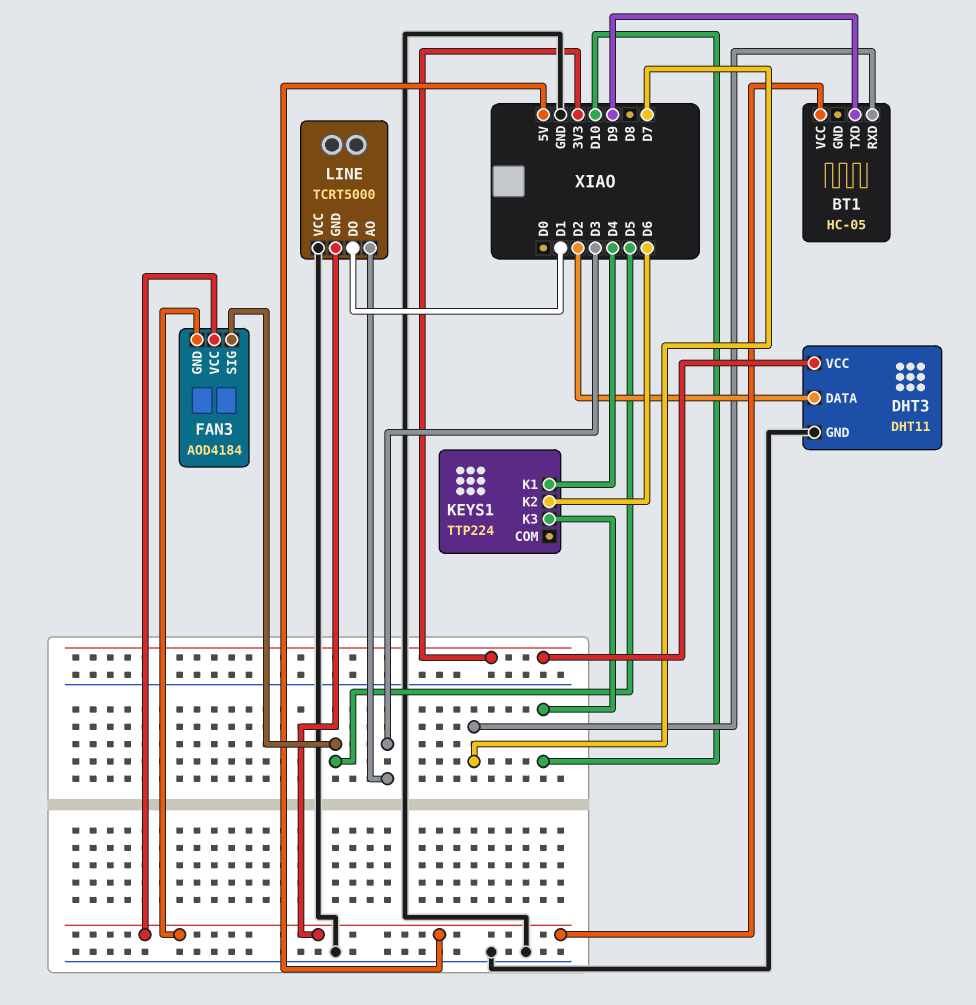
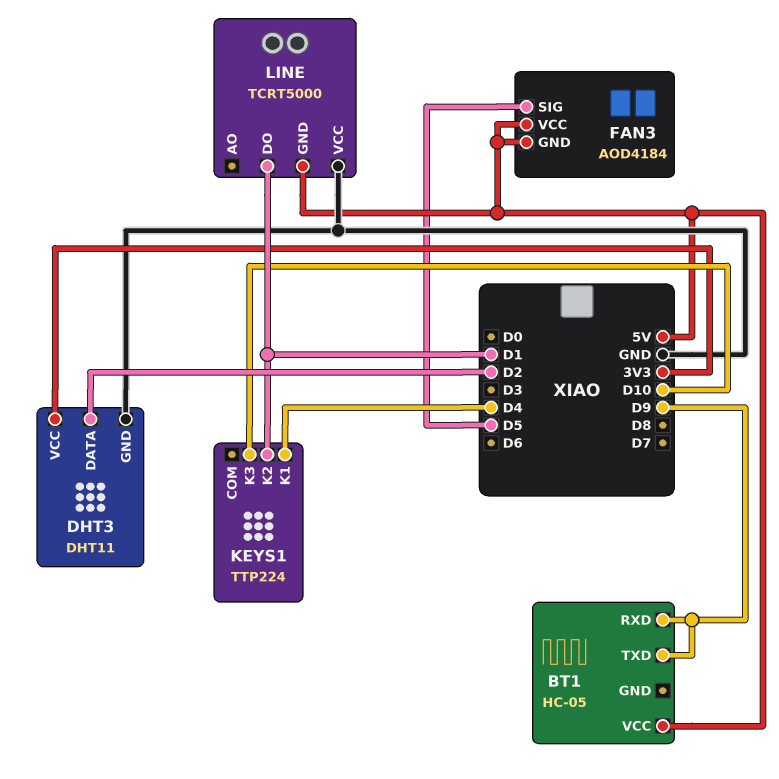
BT1 pin RXD: D7 -> D9
KEYS1 pin K2: D6 -> D1
LINE pin AO: D3 -> none

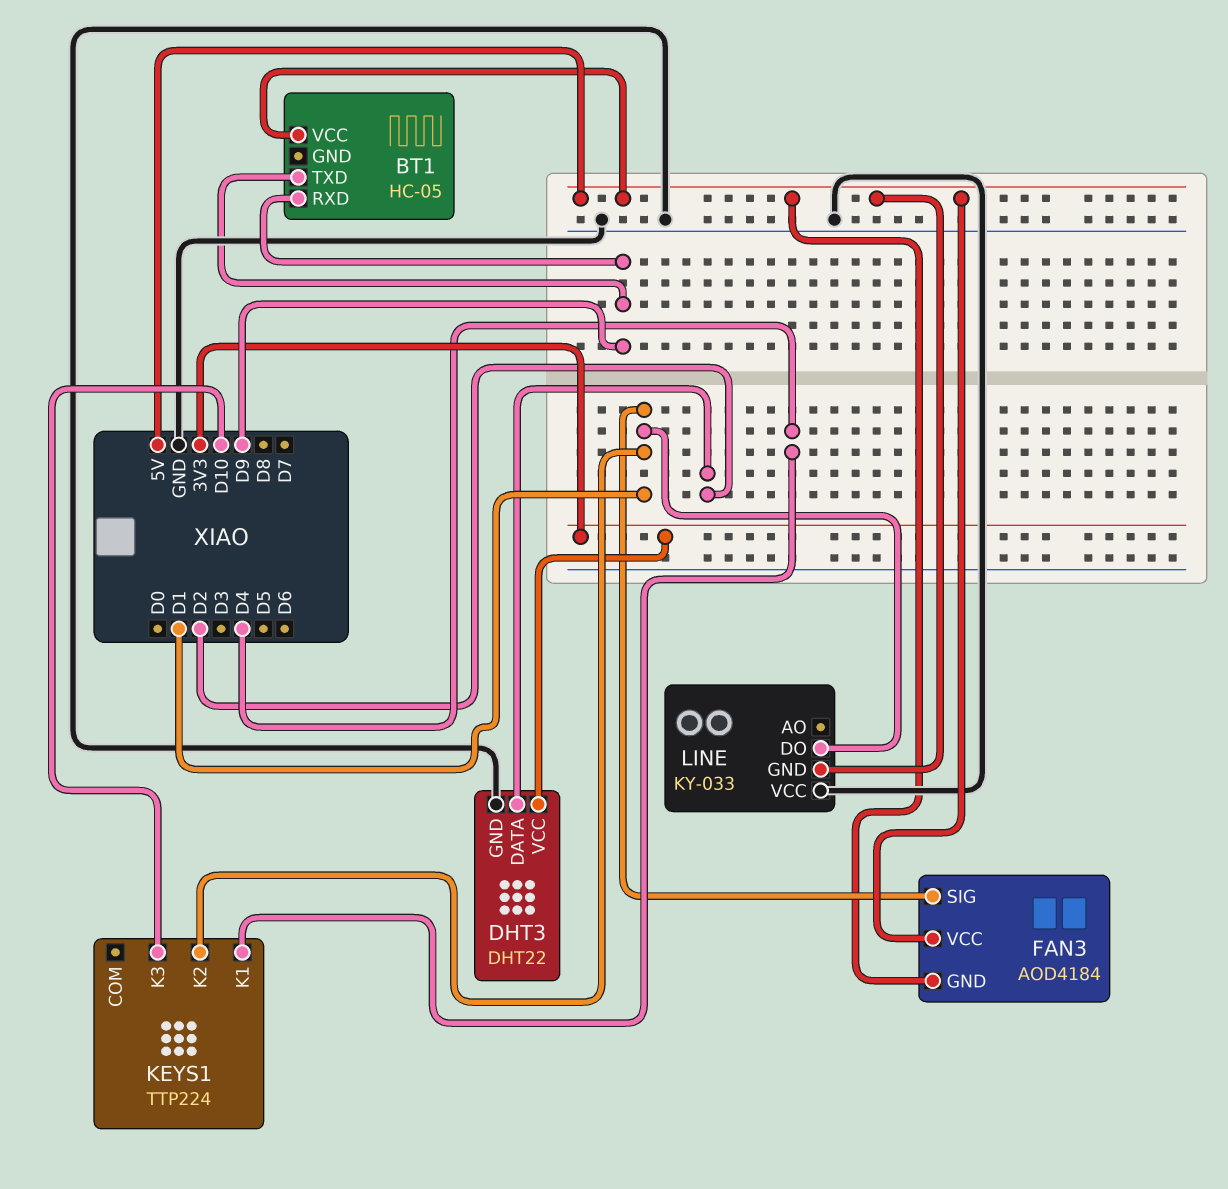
DHT3: DHT11 -> DHT22
FAN3 pin SIG: D5 -> D1
LINE: TCRT5000 -> KY-033

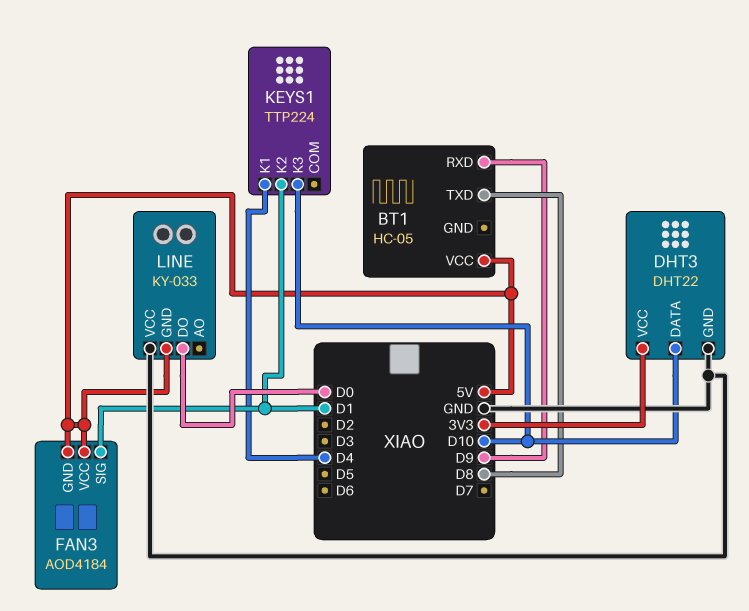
BT1 pin TXD: D9 -> D8
DHT3 pin DATA: D2 -> D10
LINE pin DO: D1 -> D0

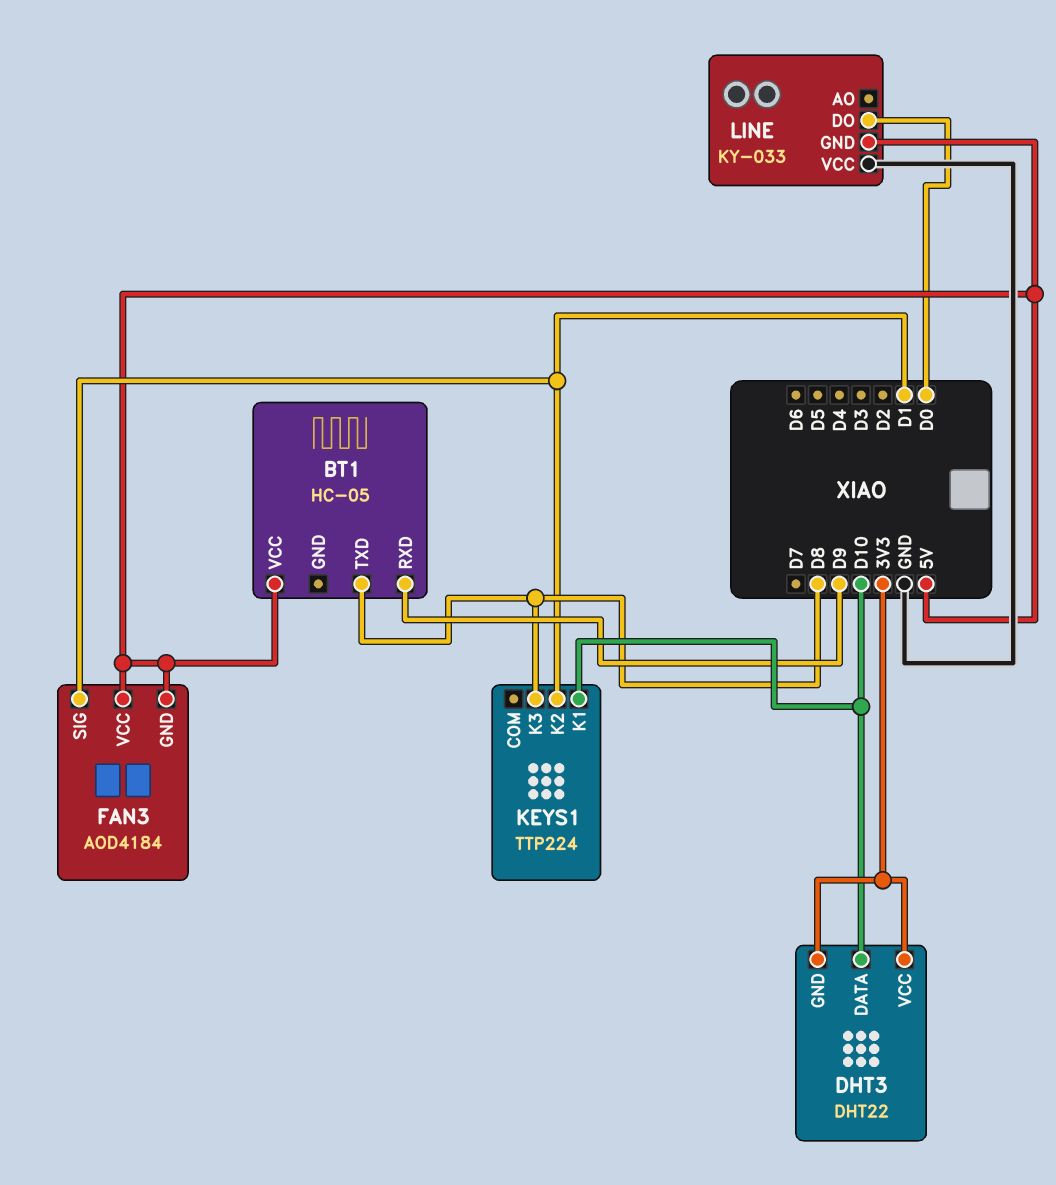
DHT3 pin GND: GND -> 3V3
KEYS1 pin K1: D4 -> D10
KEYS1 pin K3: D10 -> D8

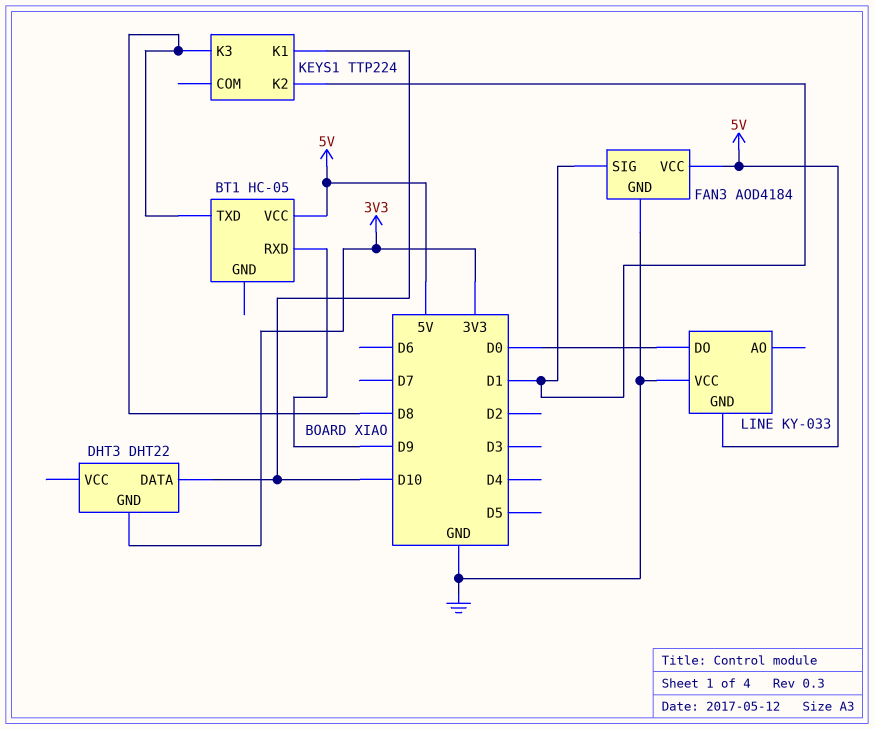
DHT3 pin VCC: 3V3 -> none
FAN3 pin GND: 5V -> GND

